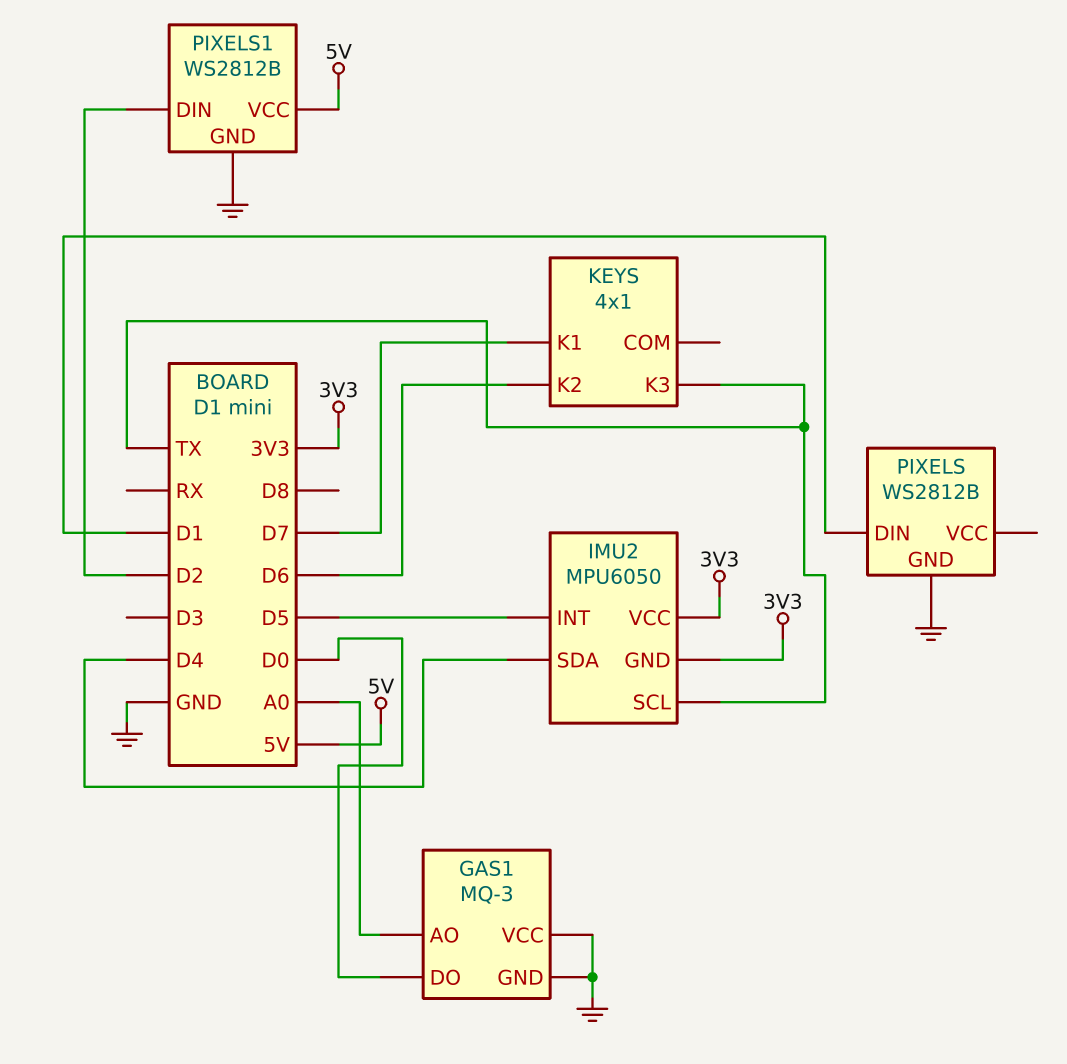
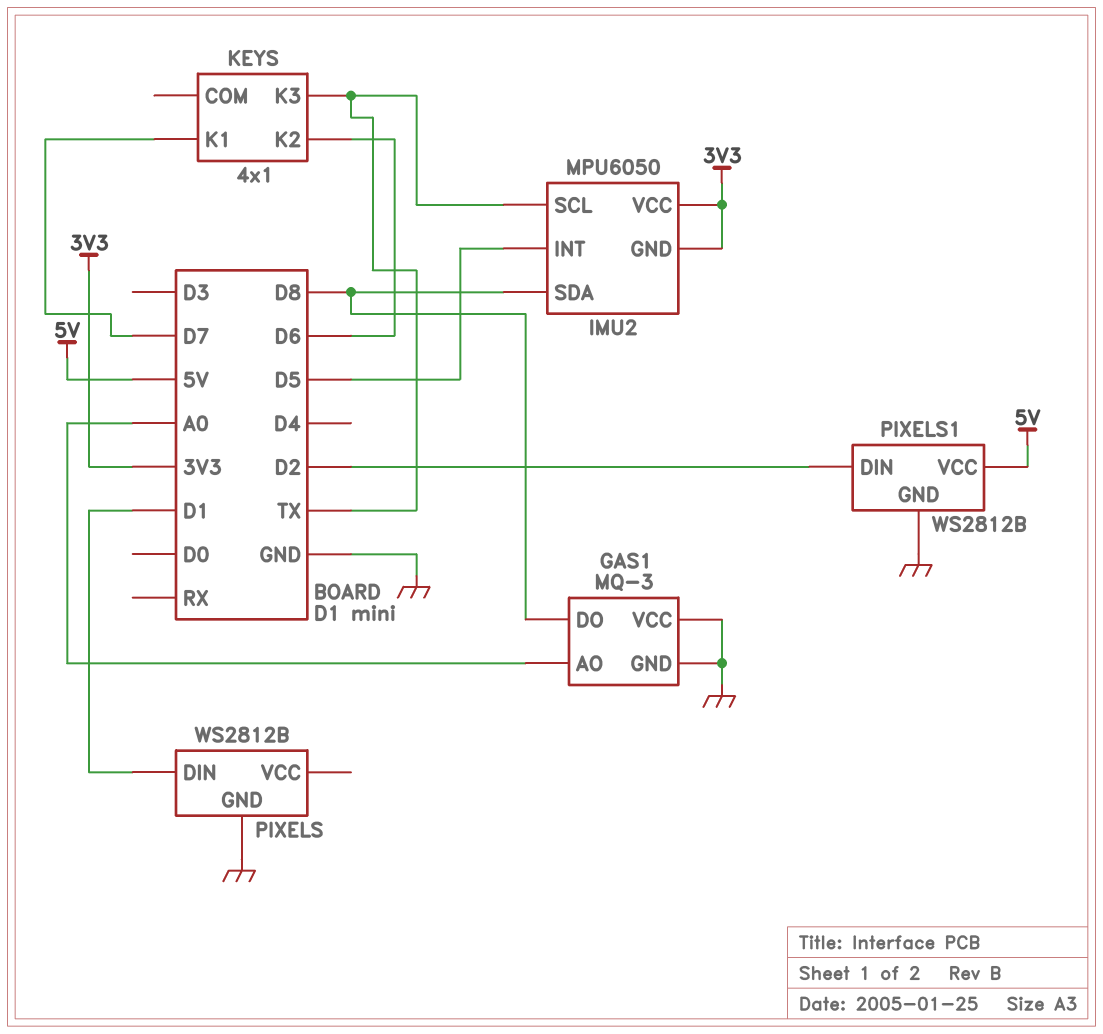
GAS1 pin DO: D0 -> D8
IMU2 pin SDA: D4 -> D8

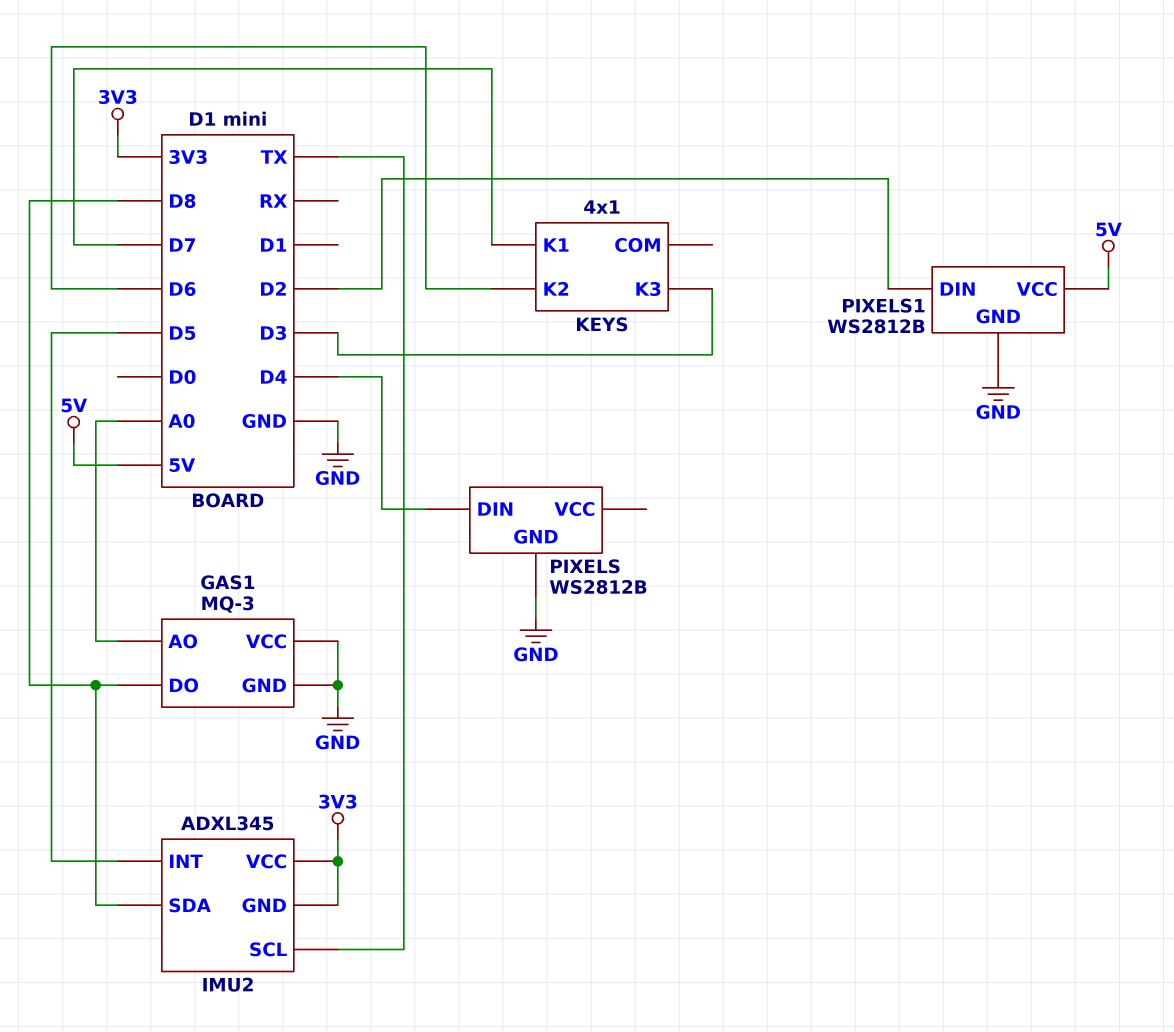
IMU2: MPU6050 -> ADXL345
KEYS pin K3: TX -> D3
PIXELS pin DIN: D1 -> D4

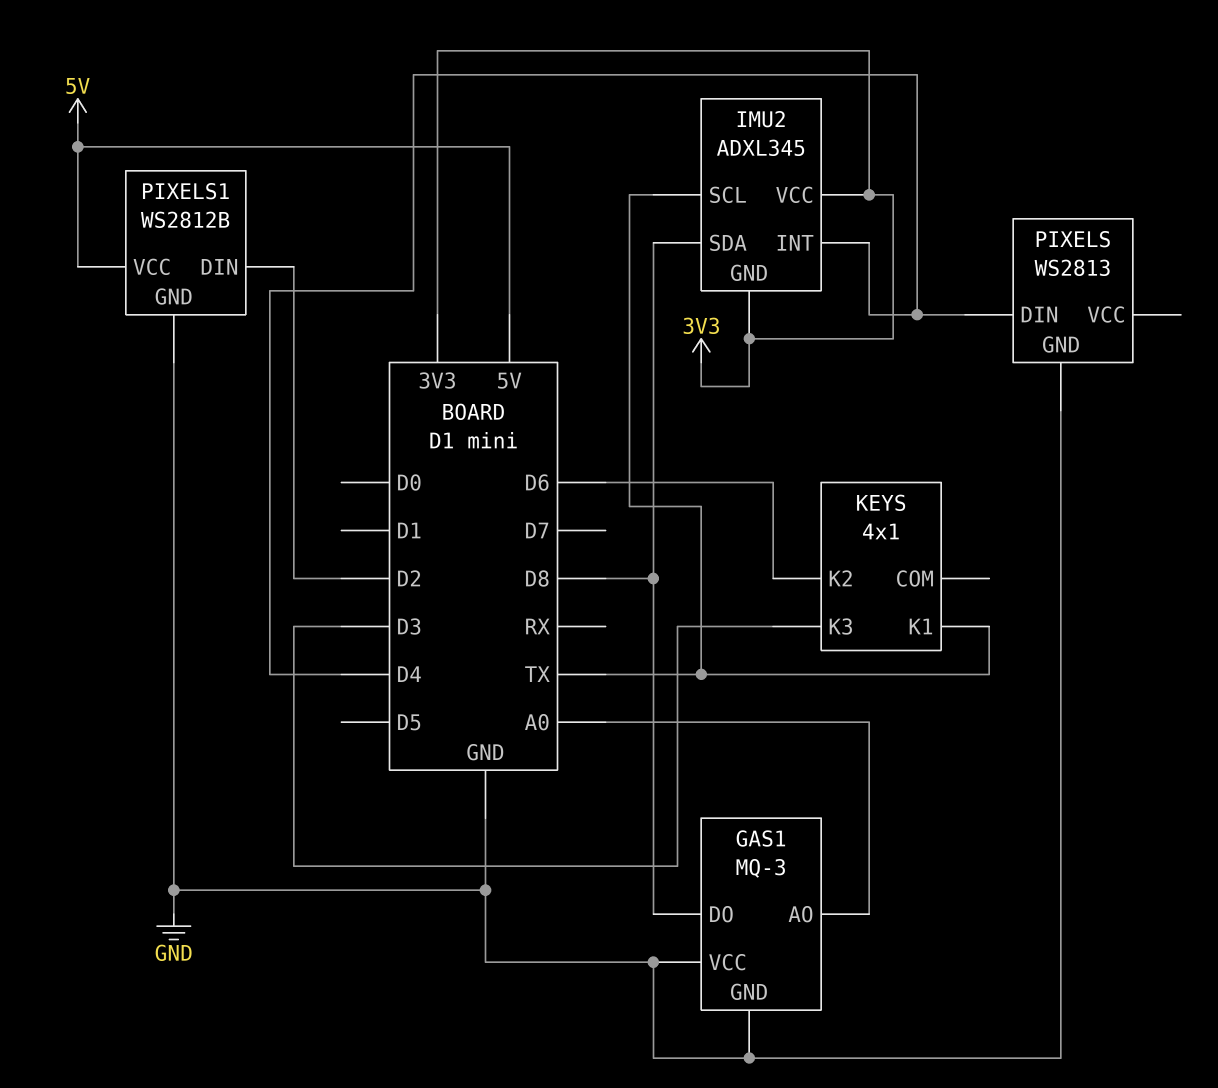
IMU2 pin INT: D5 -> D4
KEYS pin K1: D7 -> TX
PIXELS: WS2812B -> WS2813

